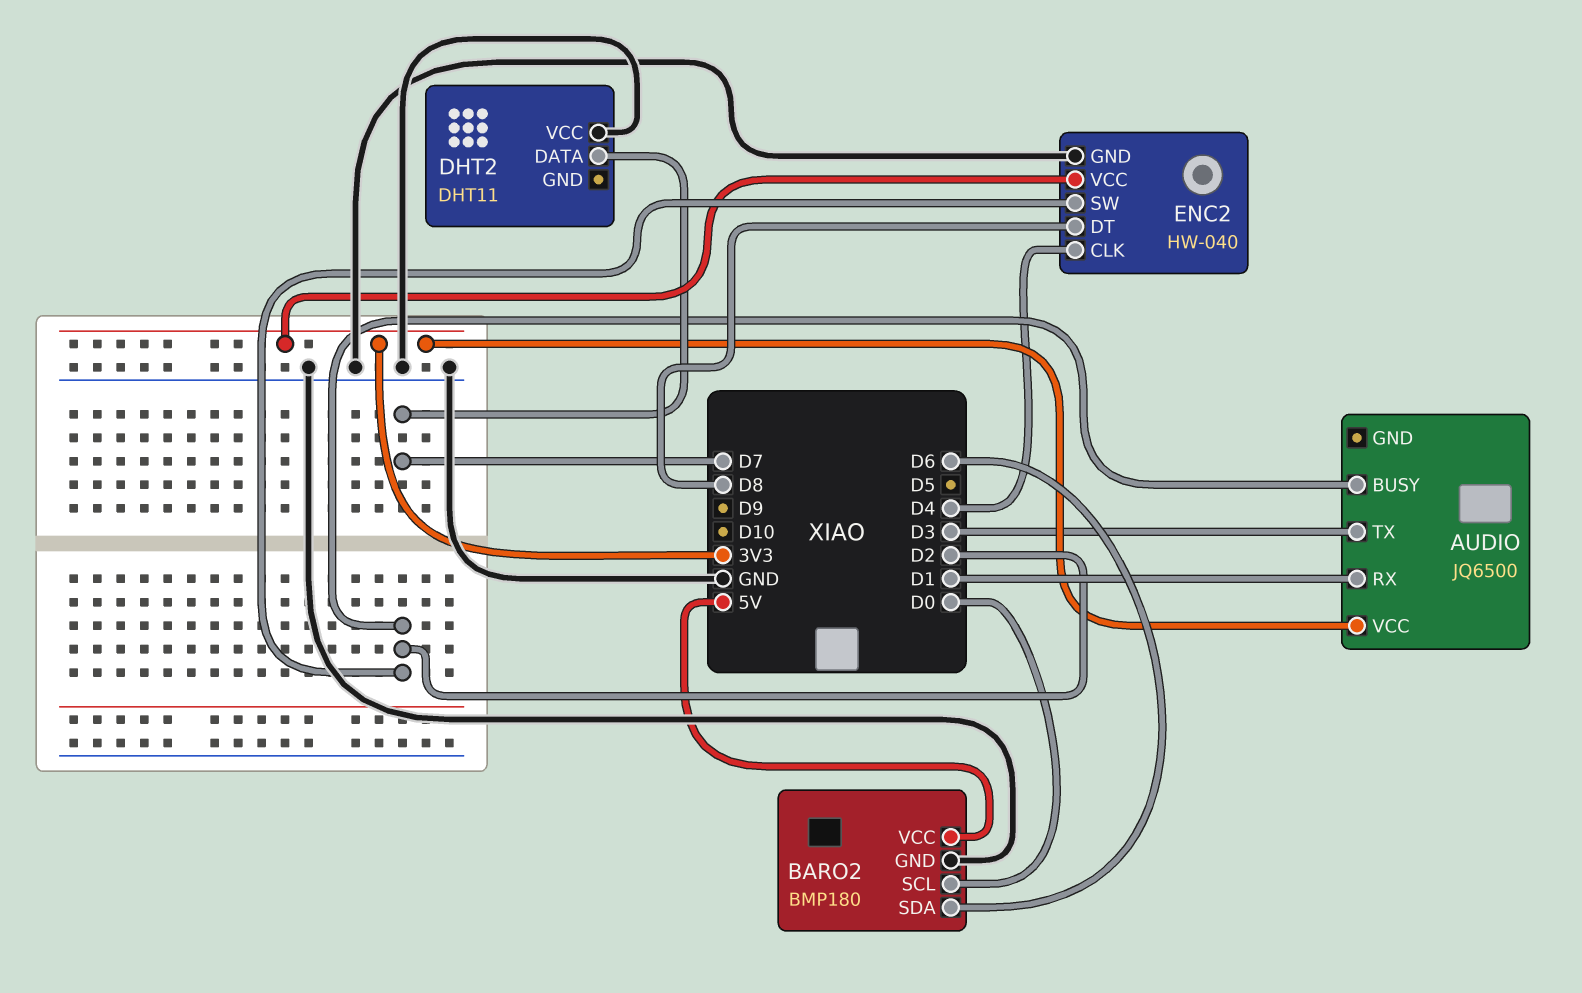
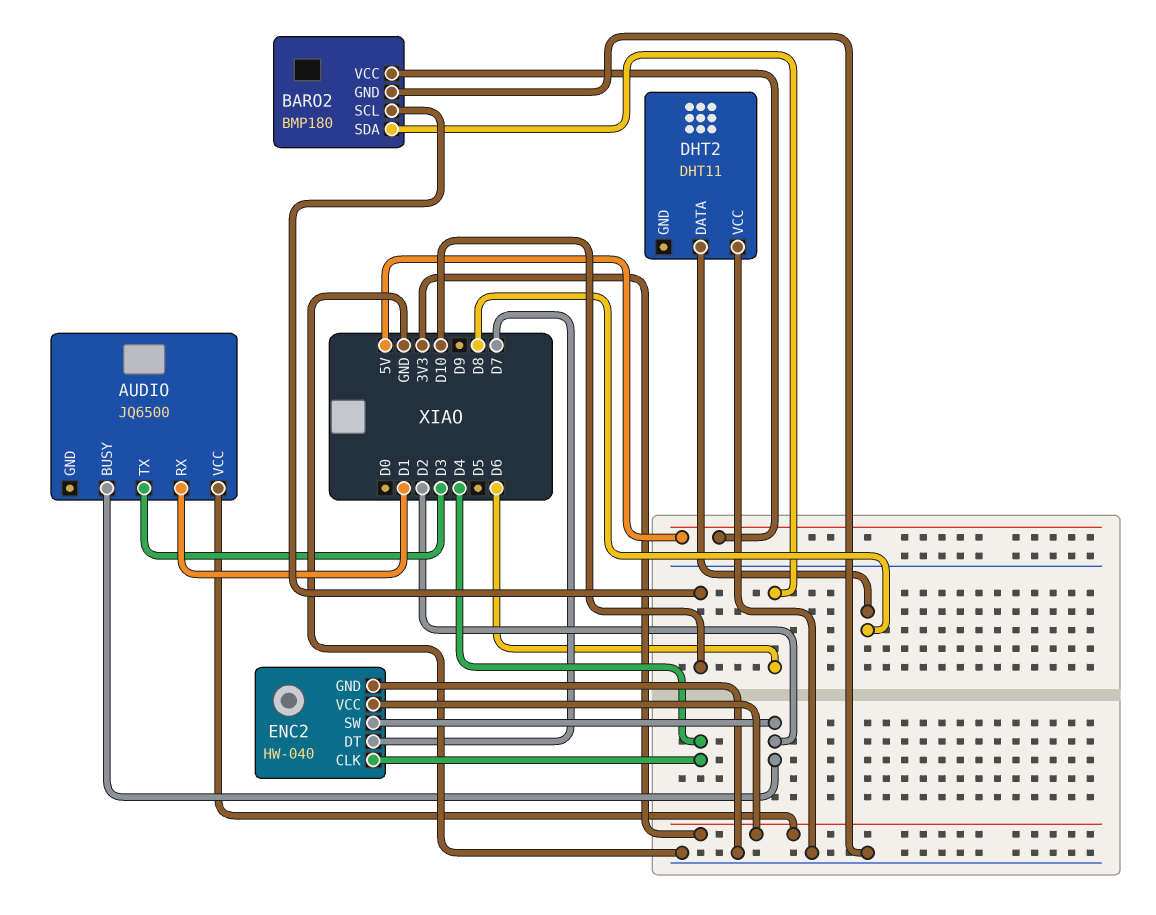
BARO2 pin SCL: D0 -> D10
DHT2 pin DATA: D7 -> D8
ENC2 pin DT: D8 -> D7

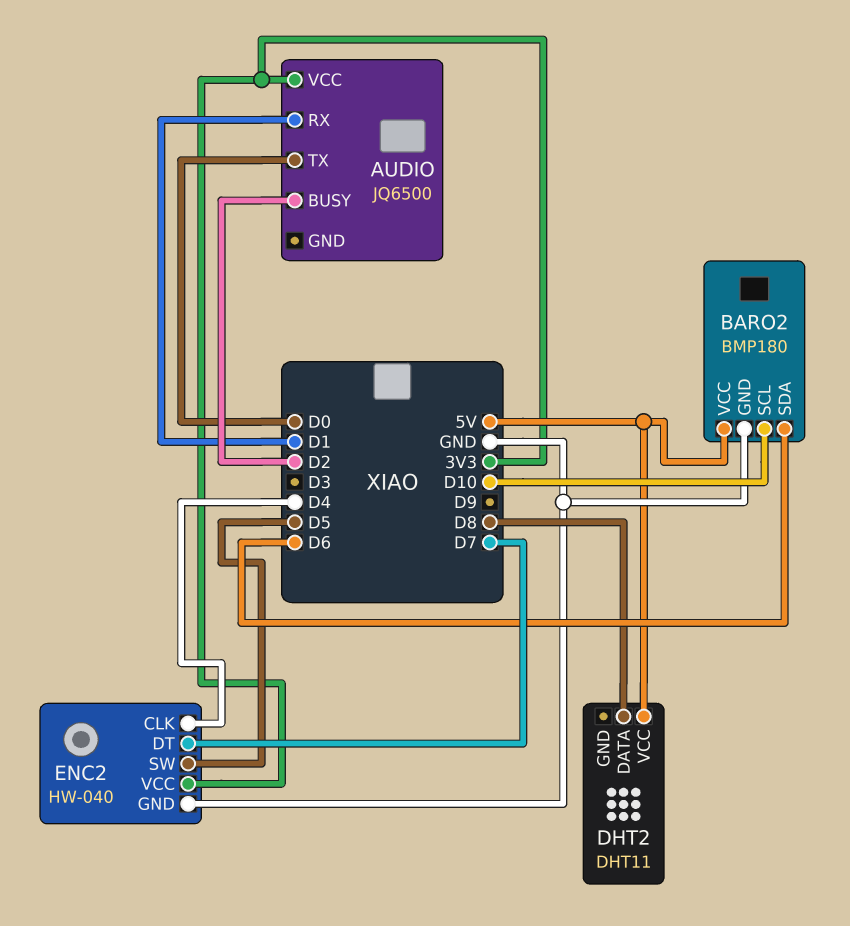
AUDIO pin TX: D3 -> D0
DHT2 pin VCC: GND -> 5V
ENC2 pin SW: D2 -> D5

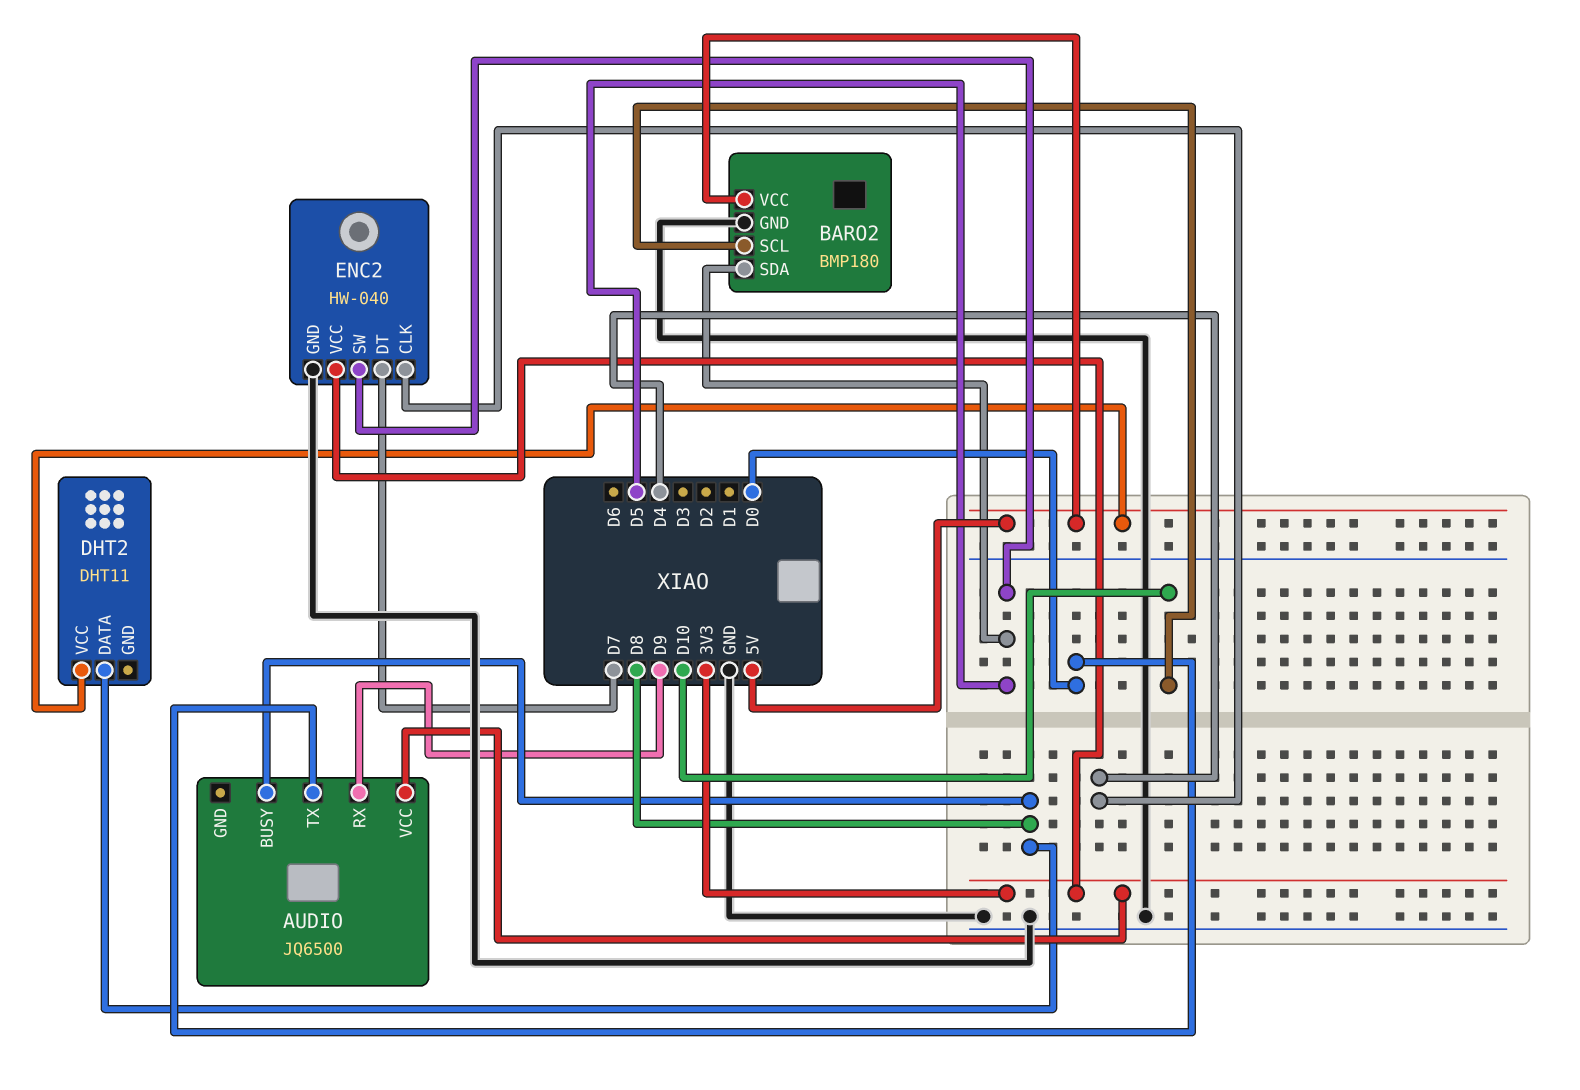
AUDIO pin BUSY: D2 -> D8
AUDIO pin RX: D1 -> D9
BARO2 pin SDA: D6 -> D5

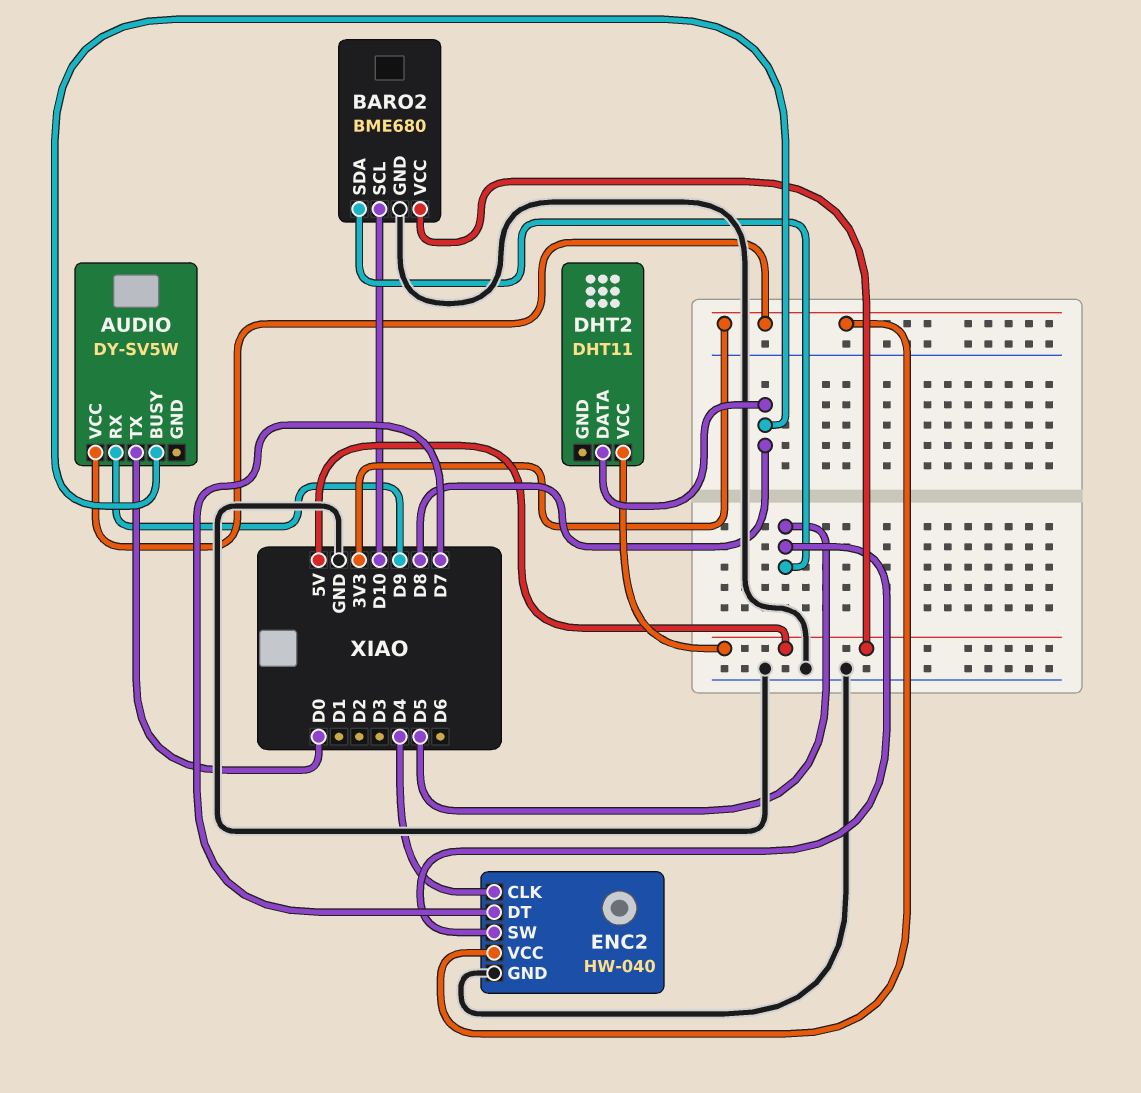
AUDIO: JQ6500 -> DY-SV5W
BARO2: BMP180 -> BME680

